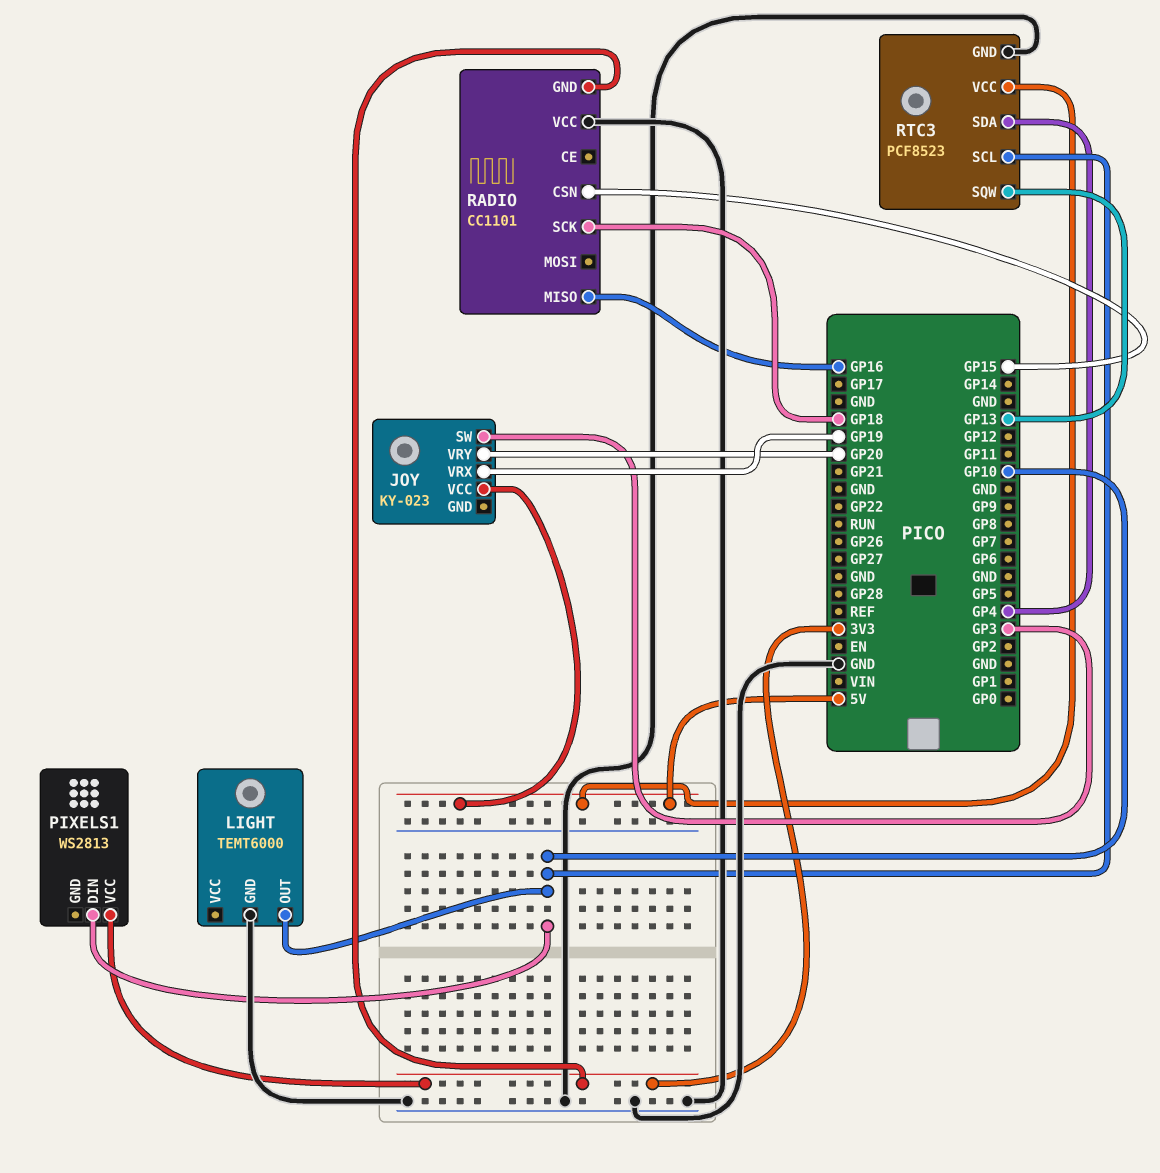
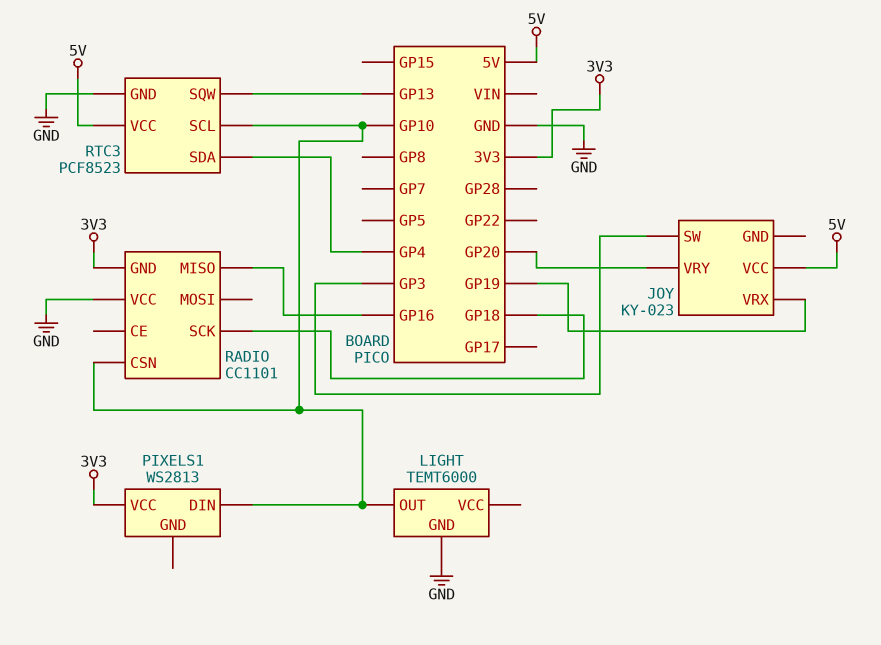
RADIO pin CSN: GP15 -> GP10

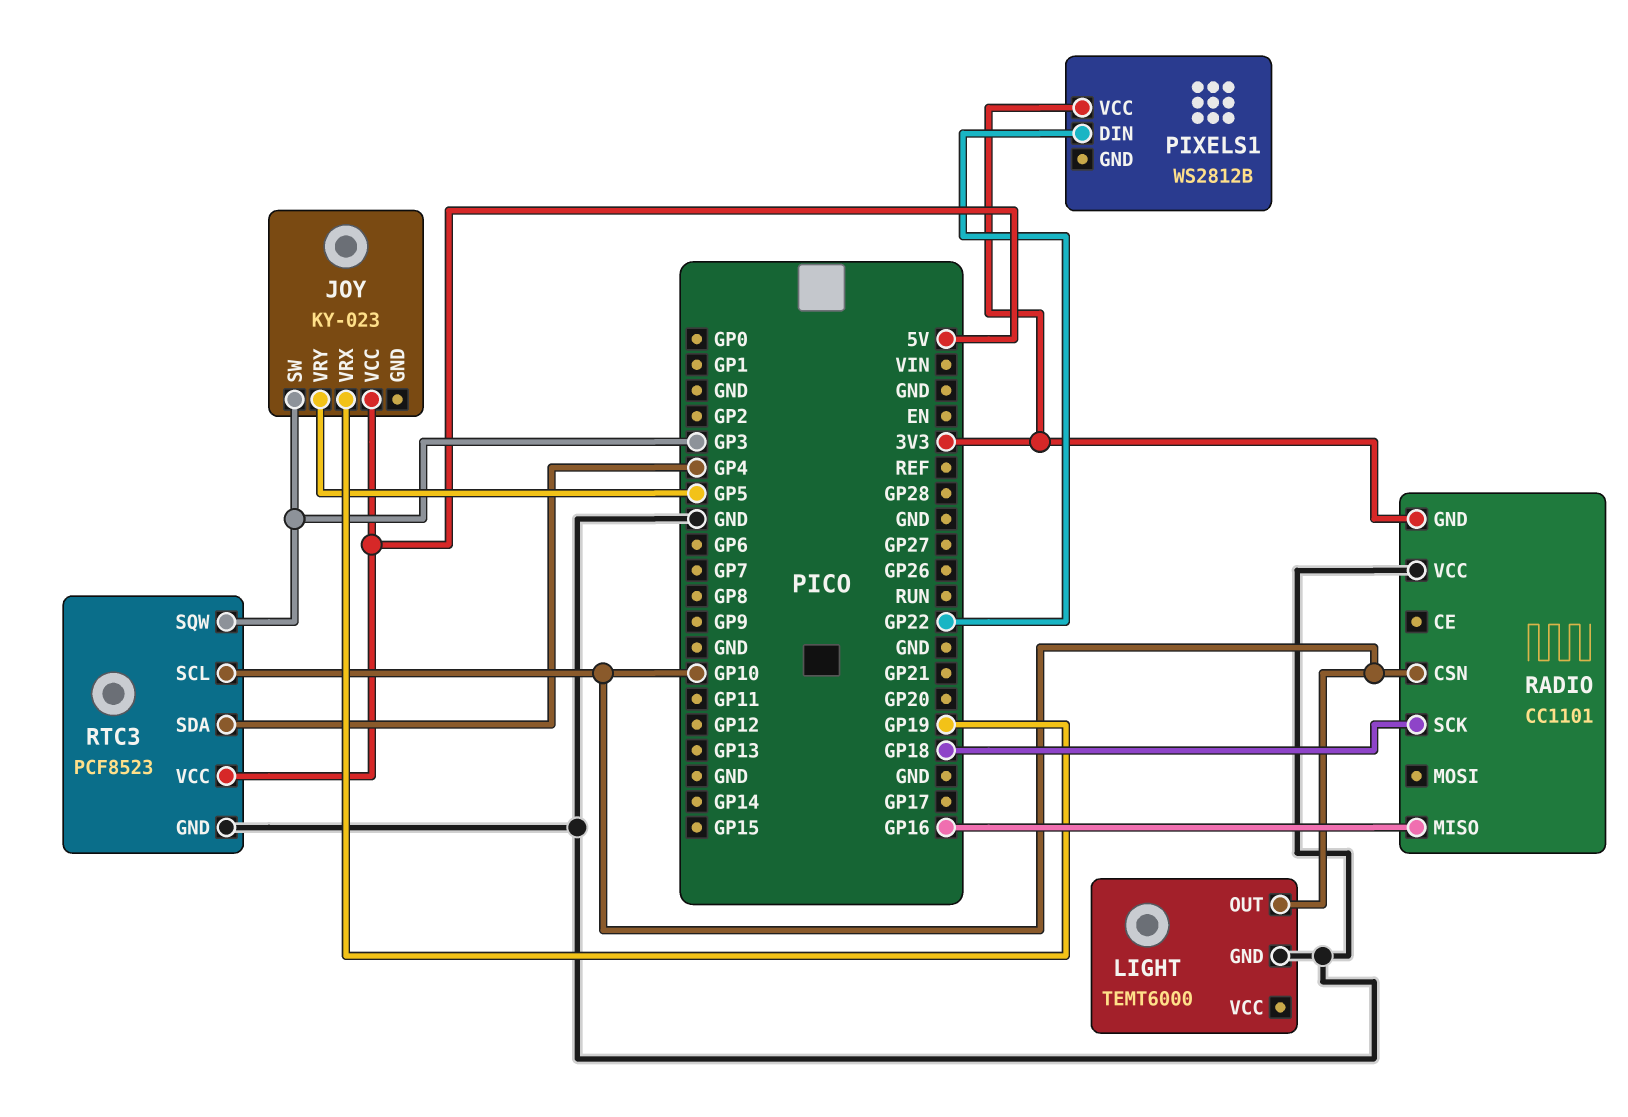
JOY pin VRY: GP20 -> GP5
PIXELS1: WS2813 -> WS2812B
PIXELS1 pin DIN: GP10 -> GP22
RTC3 pin SQW: GP13 -> GP3

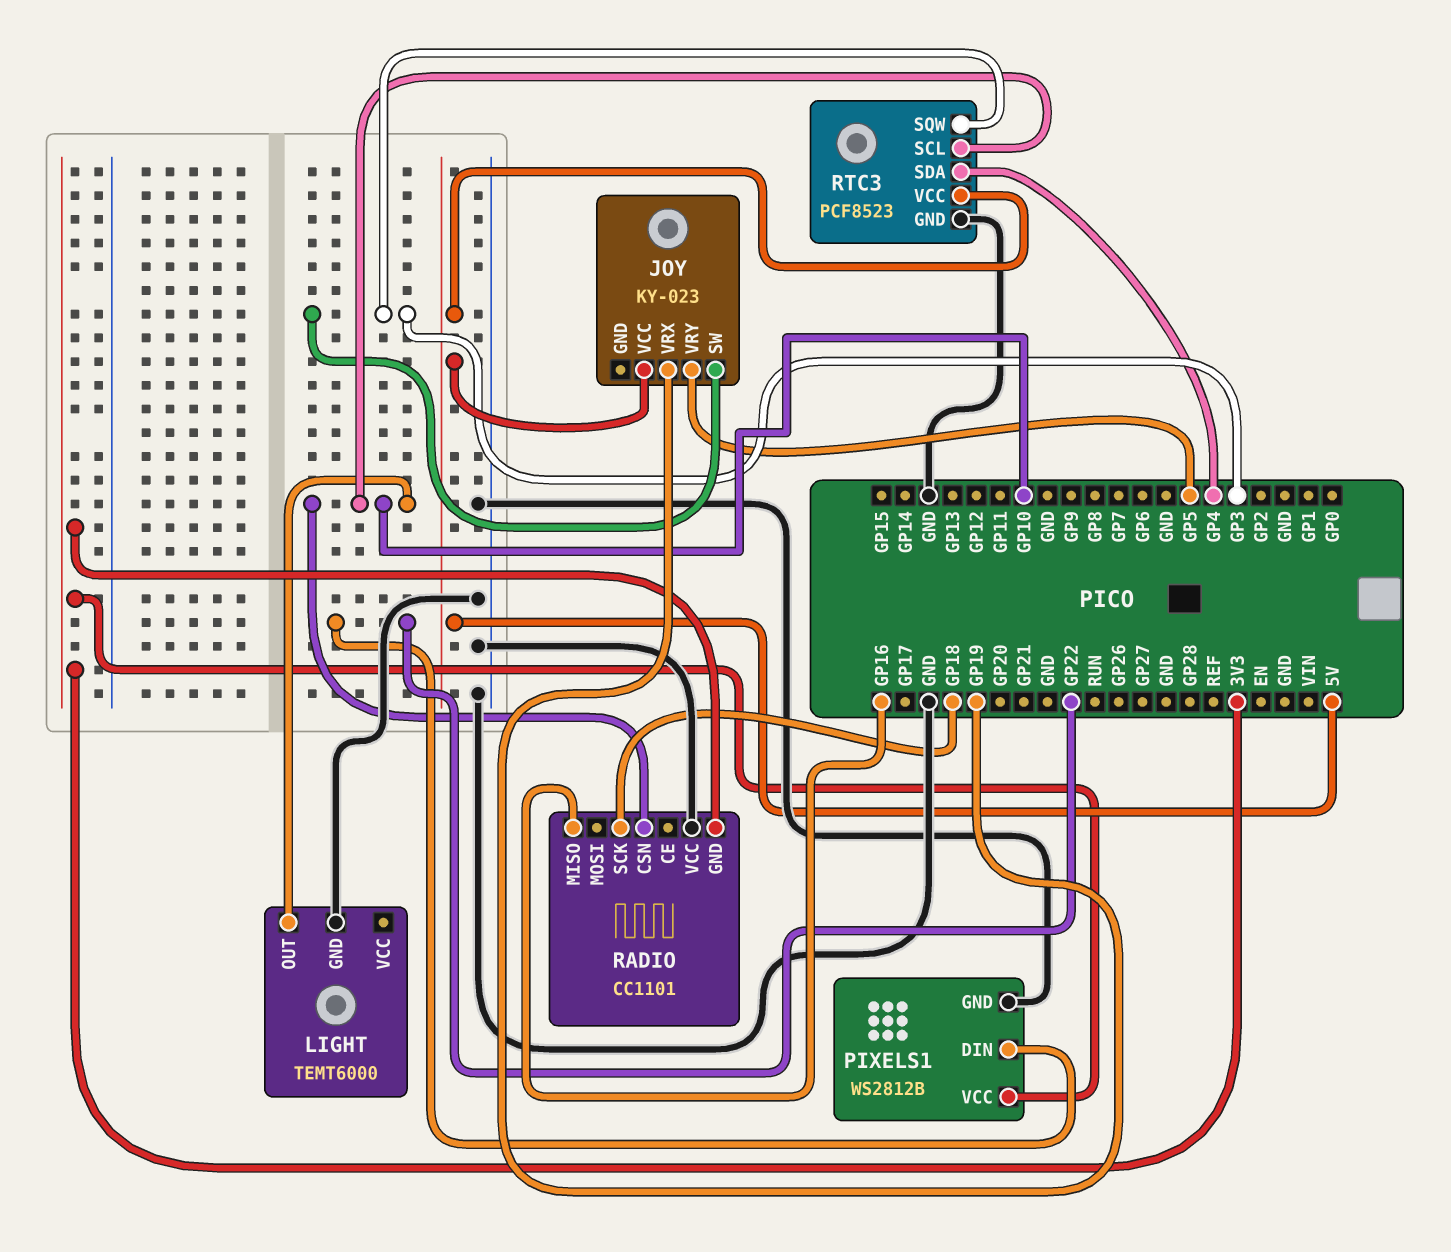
PIXELS1 pin GND: none -> GND

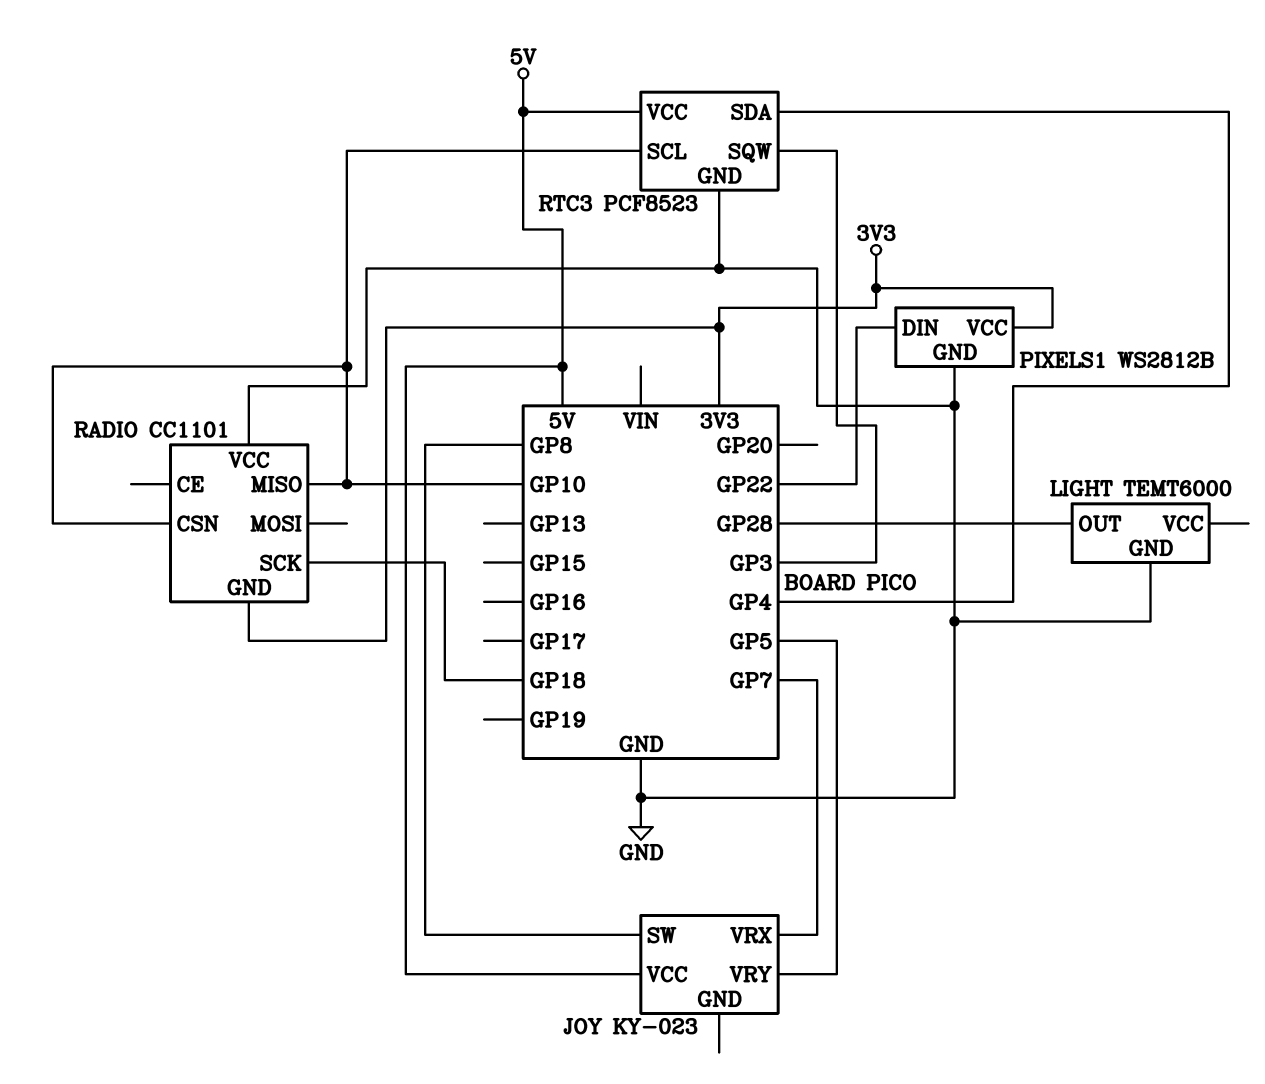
JOY pin SW: GP3 -> GP8
JOY pin VRX: GP19 -> GP7
LIGHT pin OUT: GP10 -> GP28
RADIO pin MISO: GP16 -> GP10

